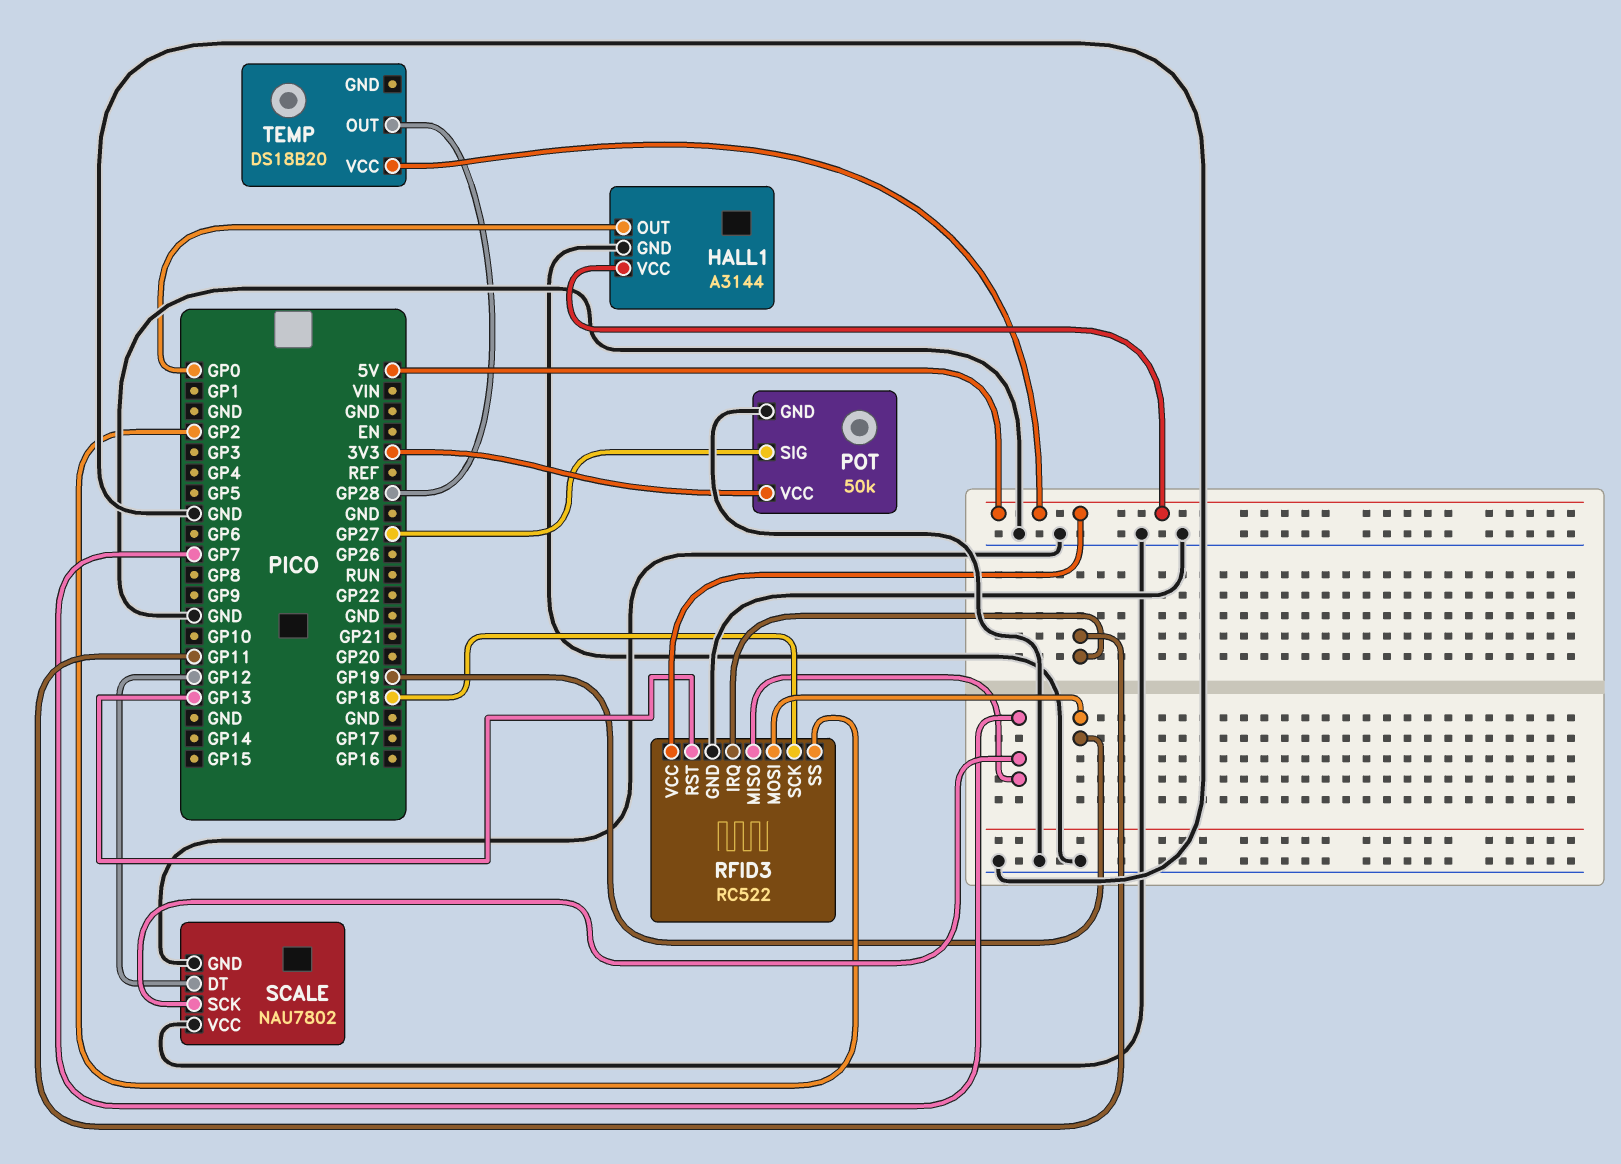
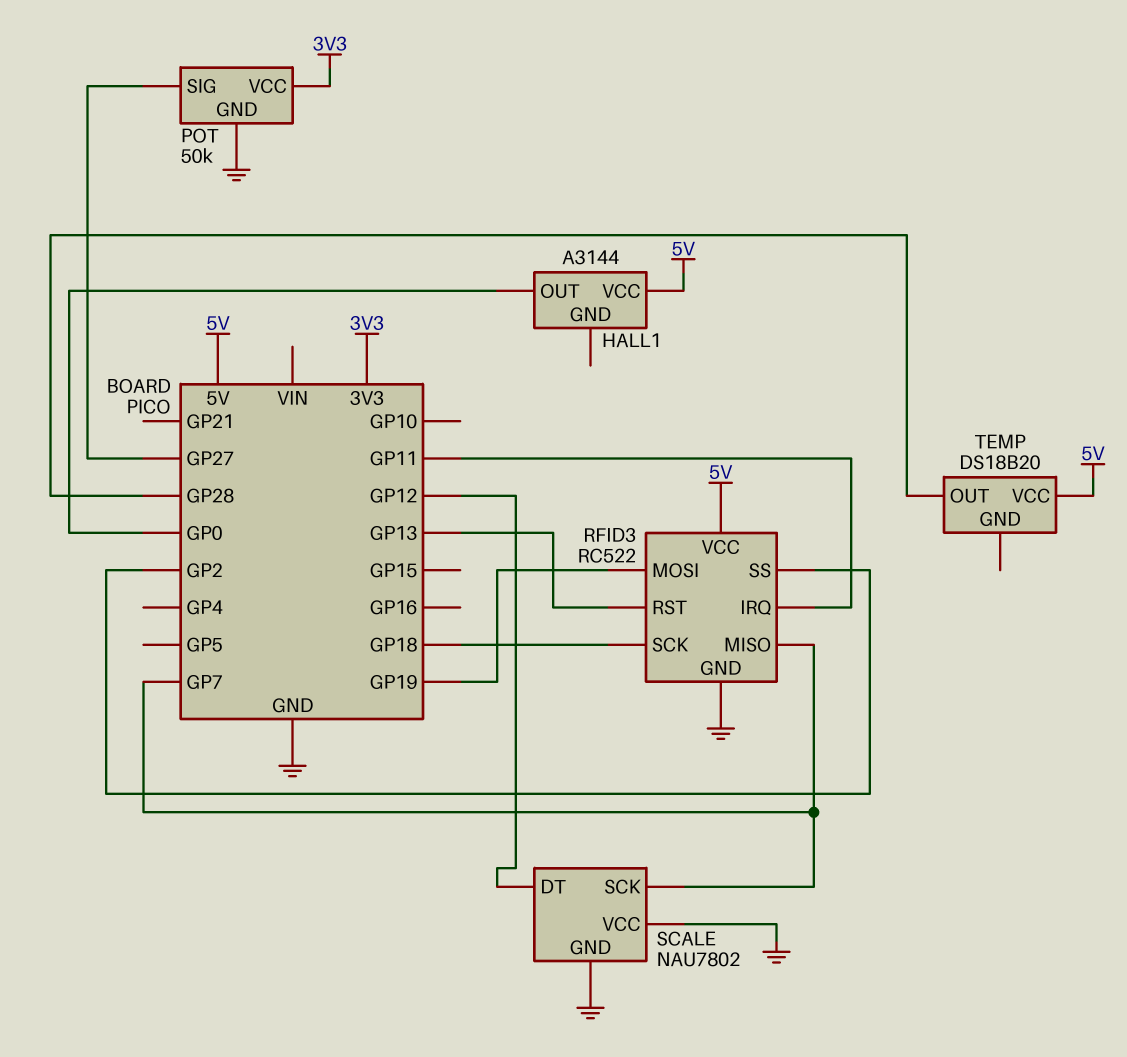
HALL1 pin GND: GND -> none

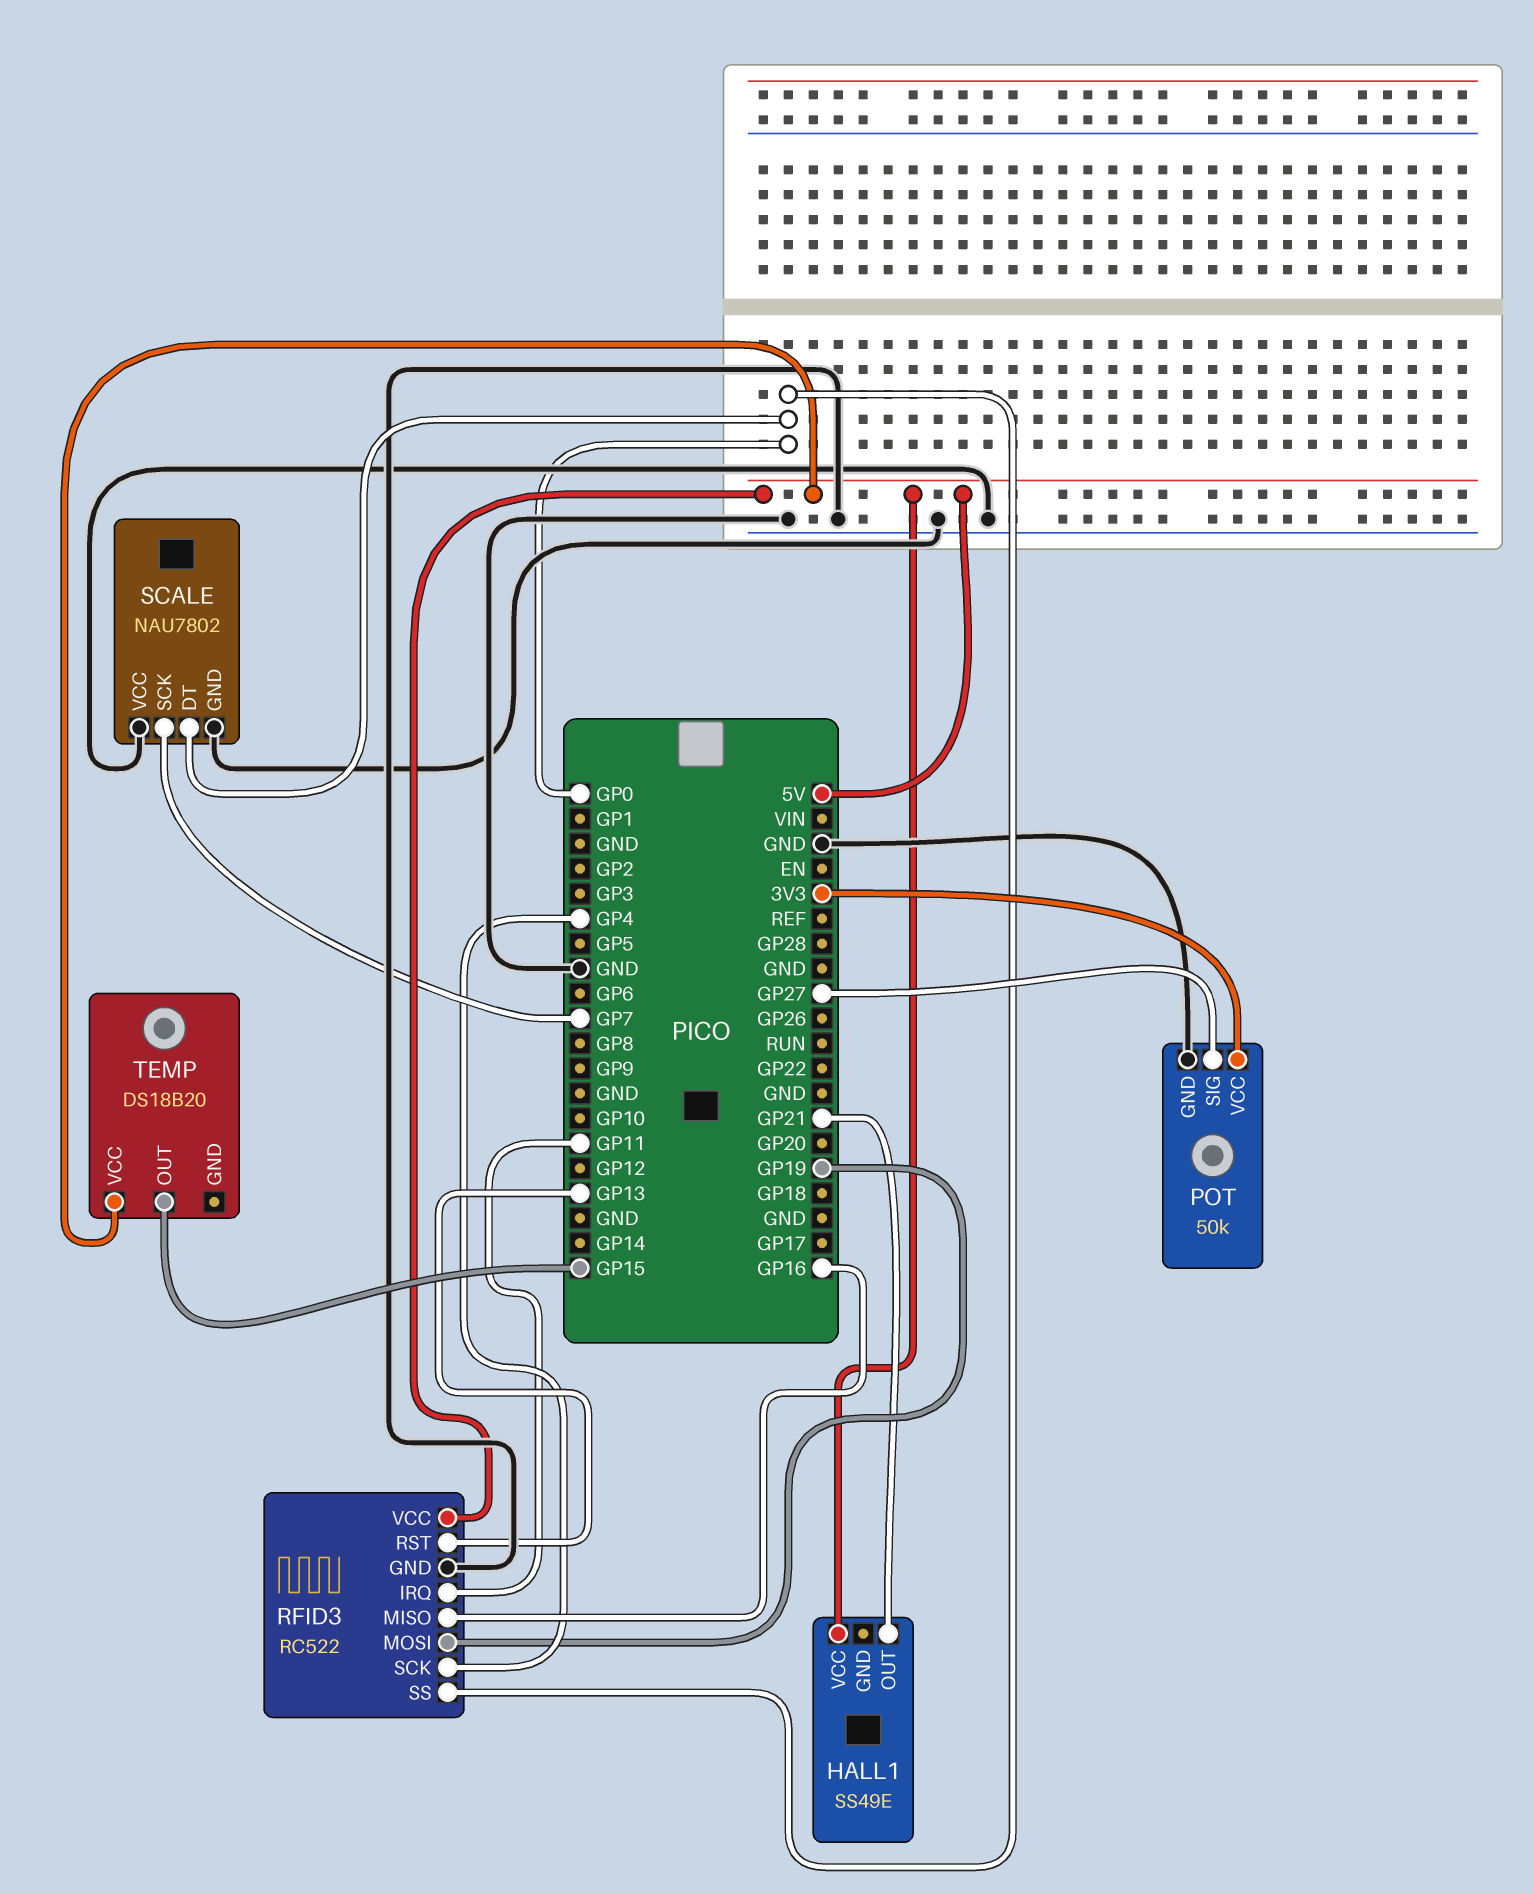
HALL1: A3144 -> SS49E
HALL1 pin OUT: GP0 -> GP21
RFID3 pin MISO: GP7 -> GP16
RFID3 pin SCK: GP18 -> GP4
RFID3 pin SS: GP2 -> GP0
SCALE pin DT: GP12 -> GP0
TEMP pin OUT: GP28 -> GP15

